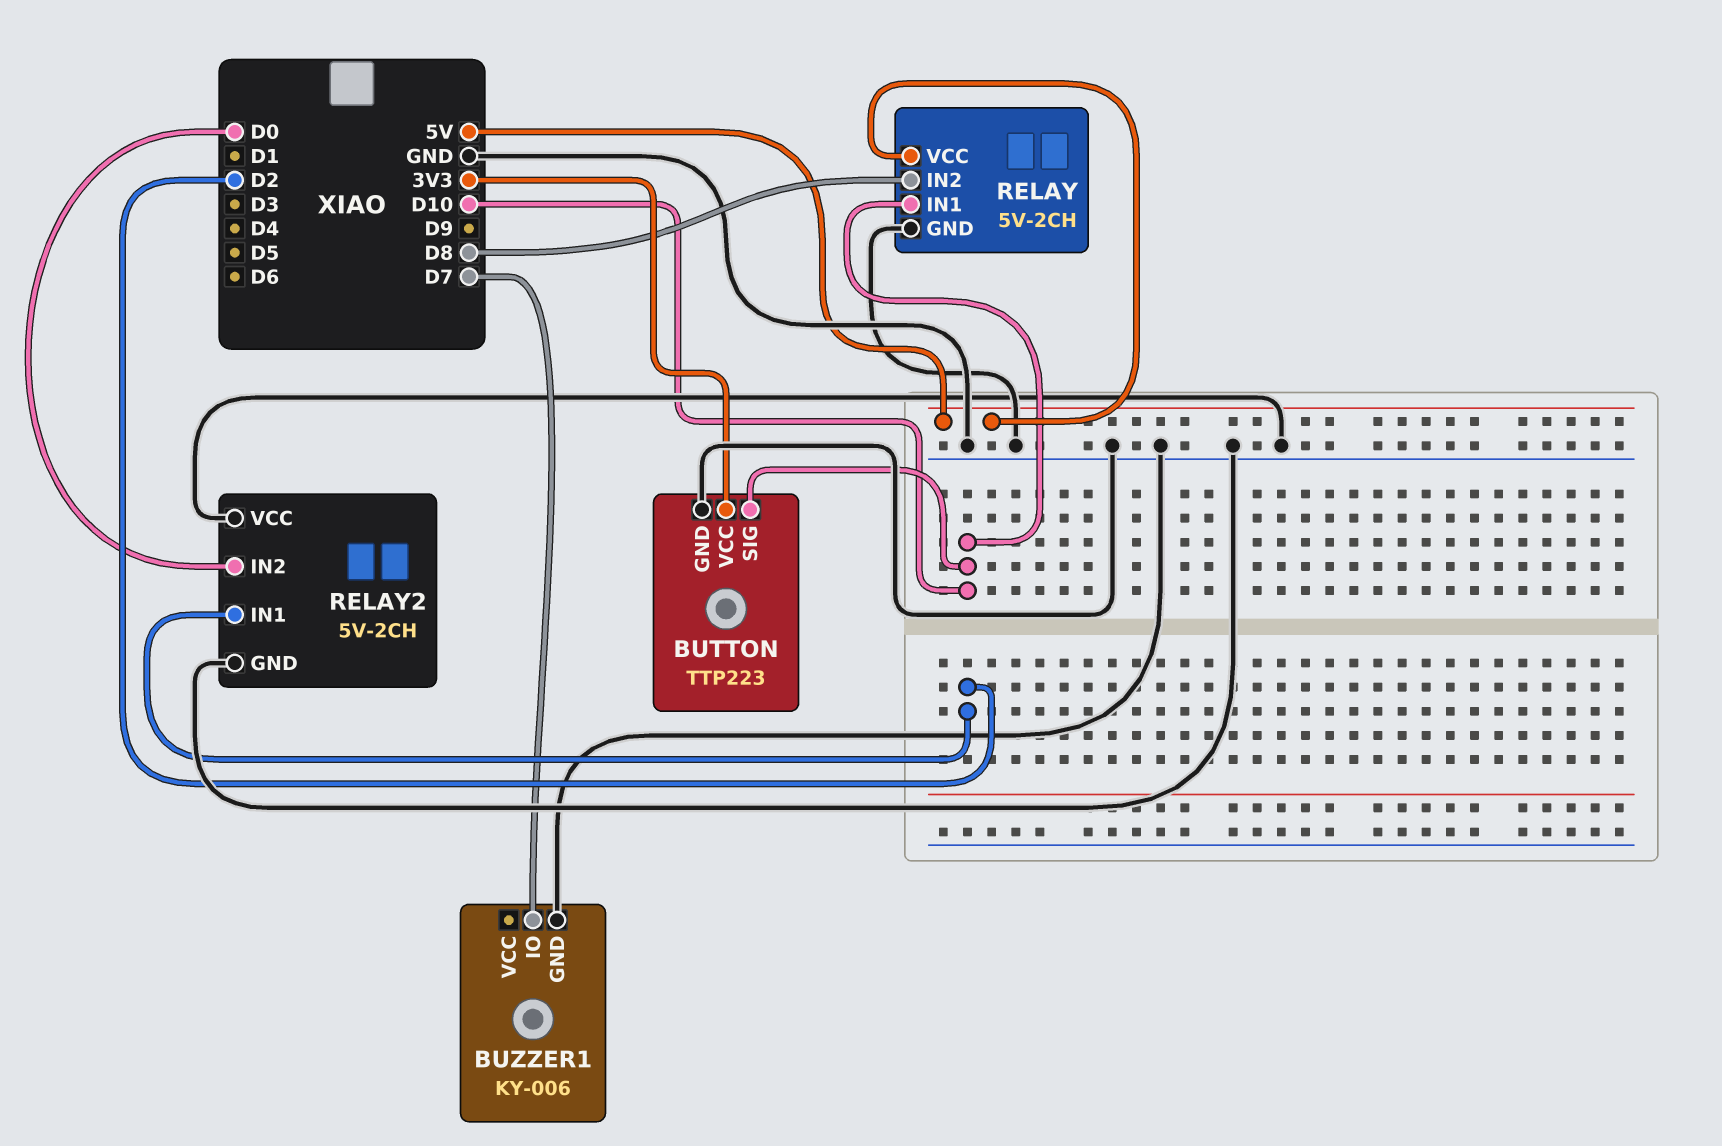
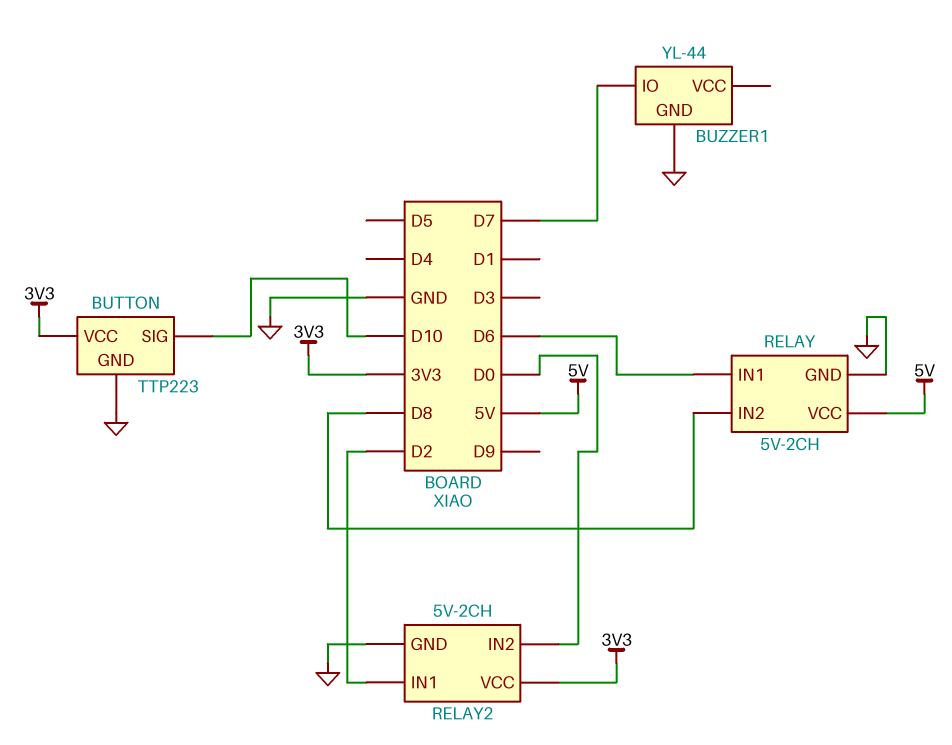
BUZZER1: KY-006 -> YL-44
RELAY pin IN1: D10 -> D6
RELAY2 pin VCC: GND -> 3V3

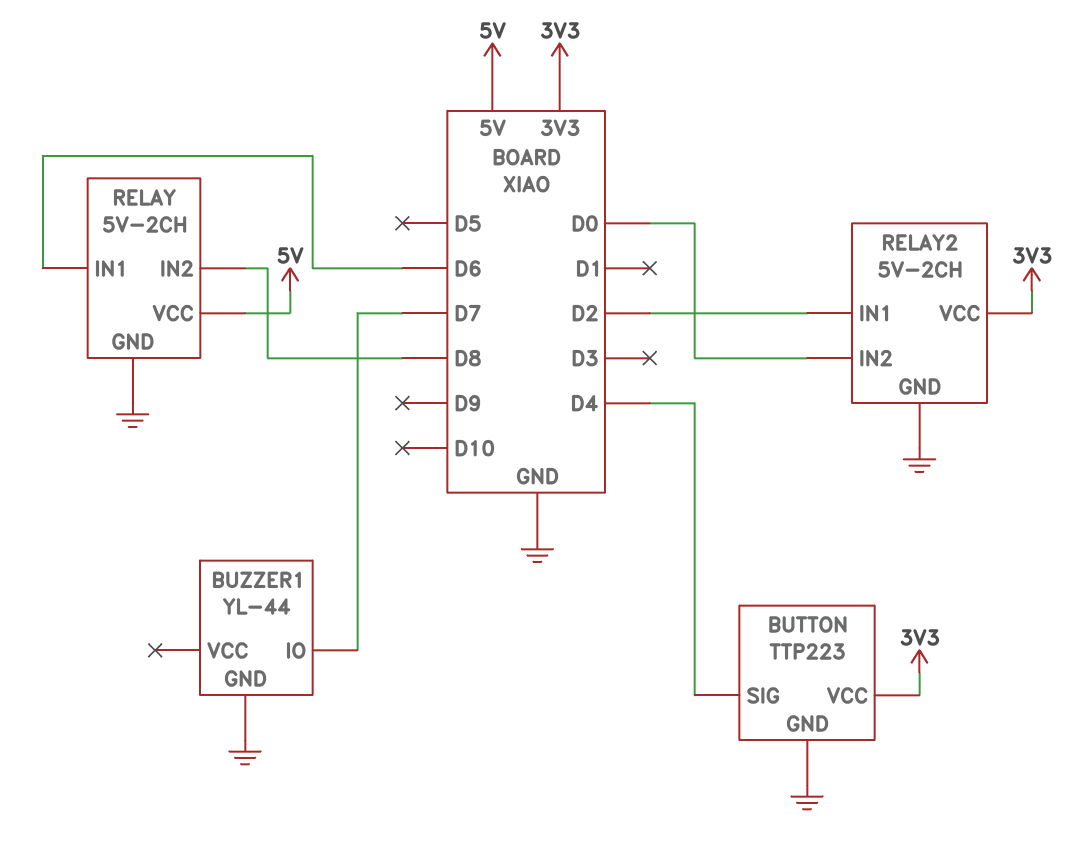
BUTTON pin SIG: D10 -> D4

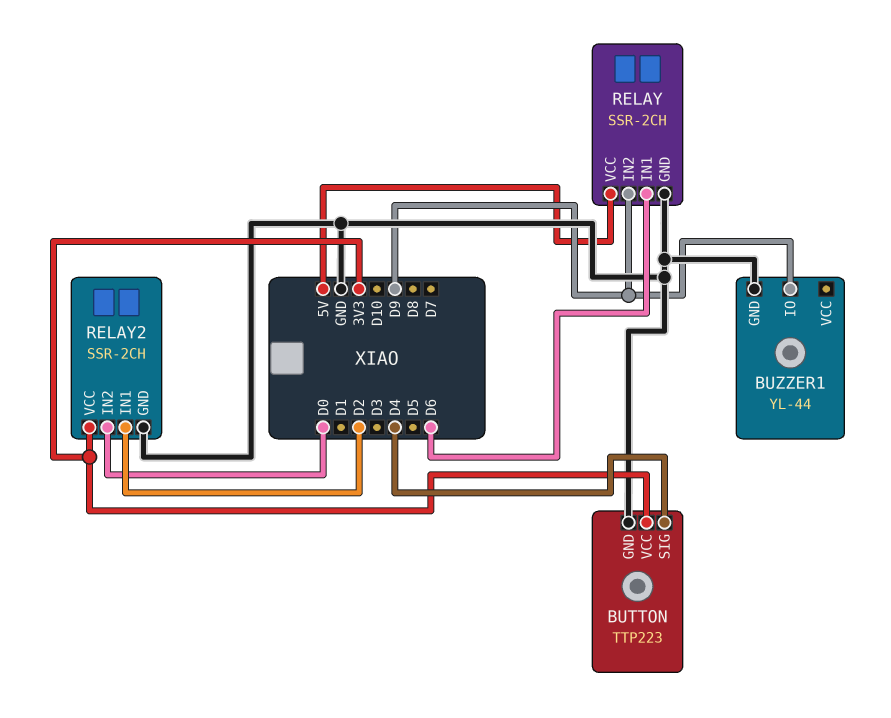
BUZZER1 pin IO: D7 -> D9
RELAY: 5V-2CH -> SSR-2CH
RELAY pin IN2: D8 -> D9
RELAY2: 5V-2CH -> SSR-2CH

